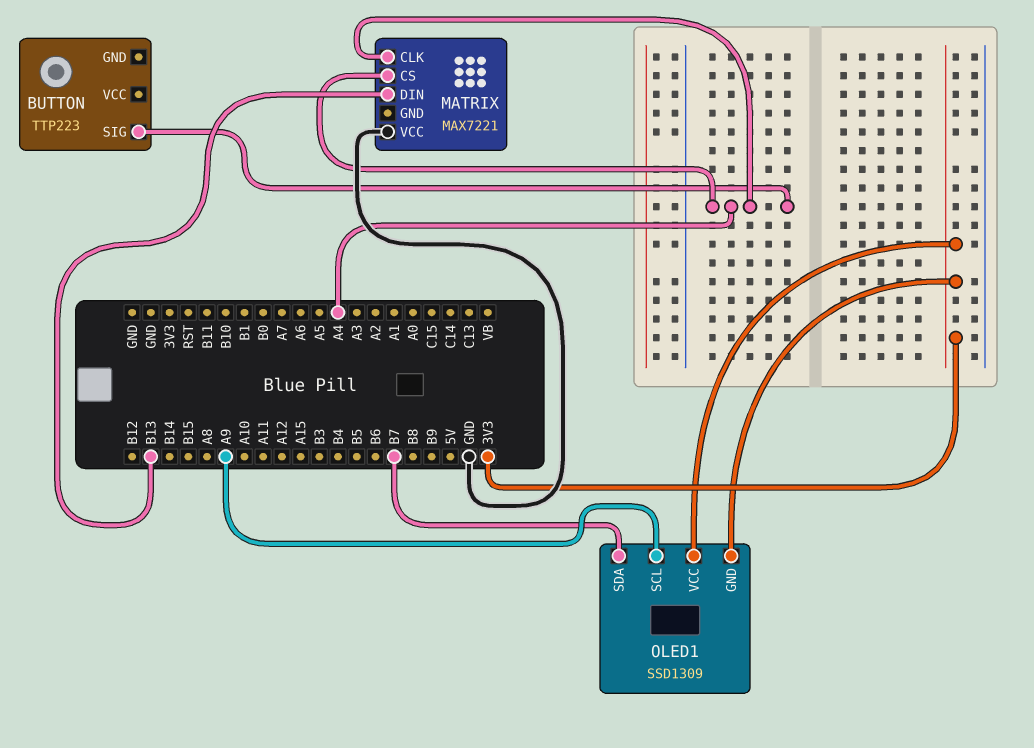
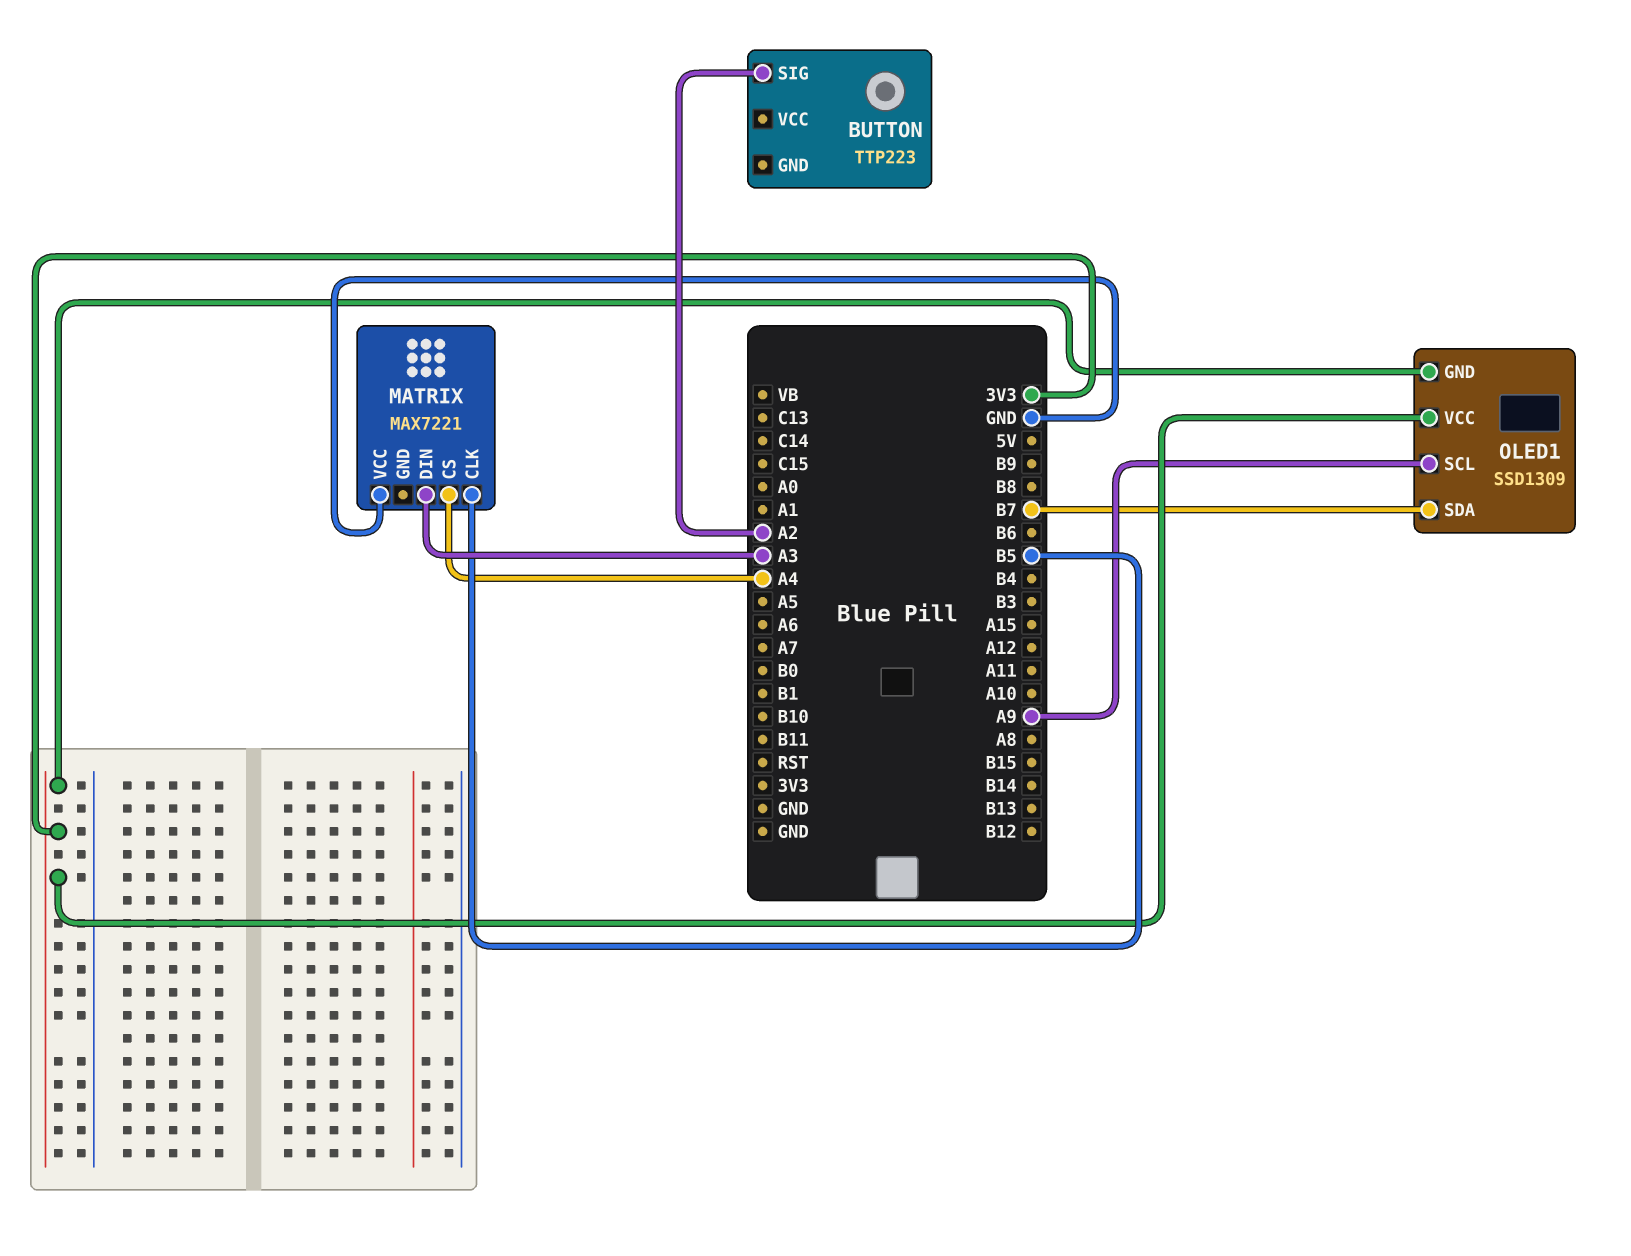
BUTTON pin SIG: A4 -> A2
MATRIX pin CLK: A4 -> B5
MATRIX pin DIN: B13 -> A3

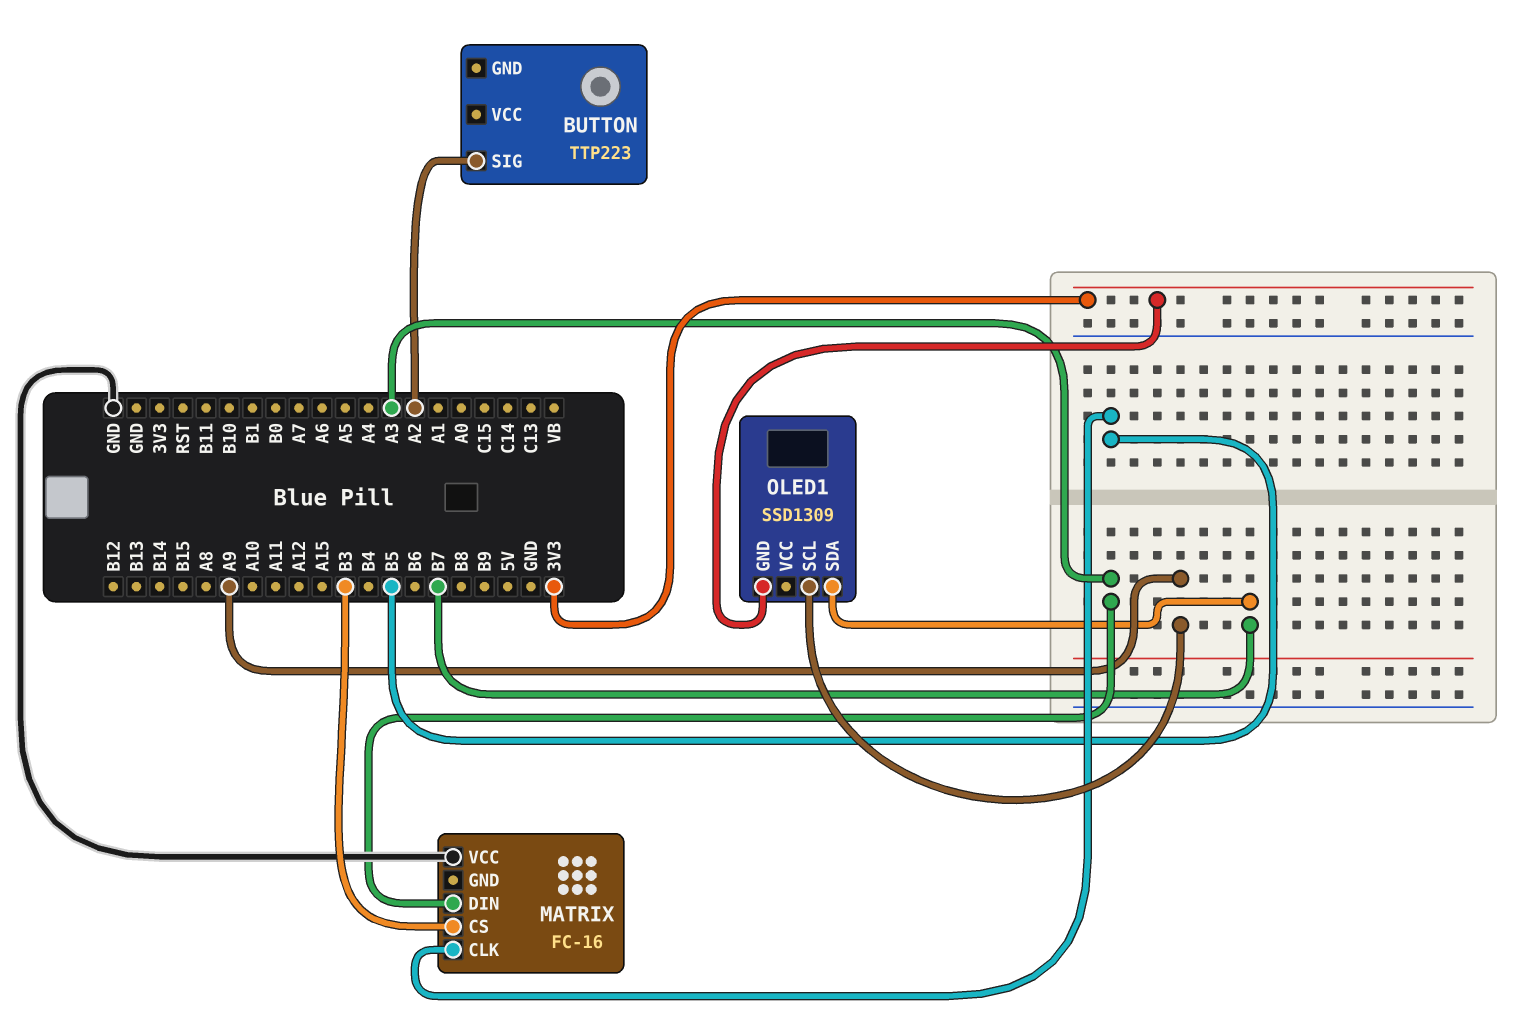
MATRIX: MAX7221 -> FC-16
MATRIX pin CS: A4 -> B3
OLED1 pin VCC: 3V3 -> none

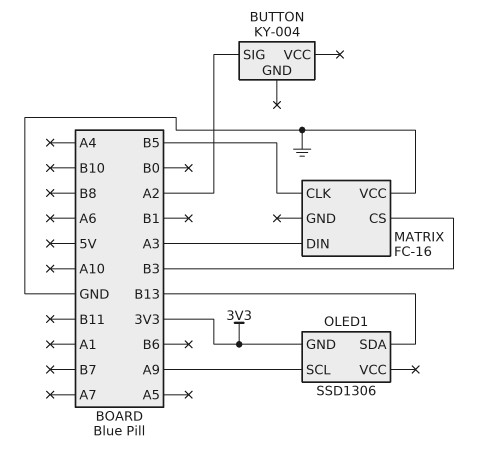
BUTTON: TTP223 -> KY-004
OLED1: SSD1309 -> SSD1306
OLED1 pin SDA: B7 -> B13

